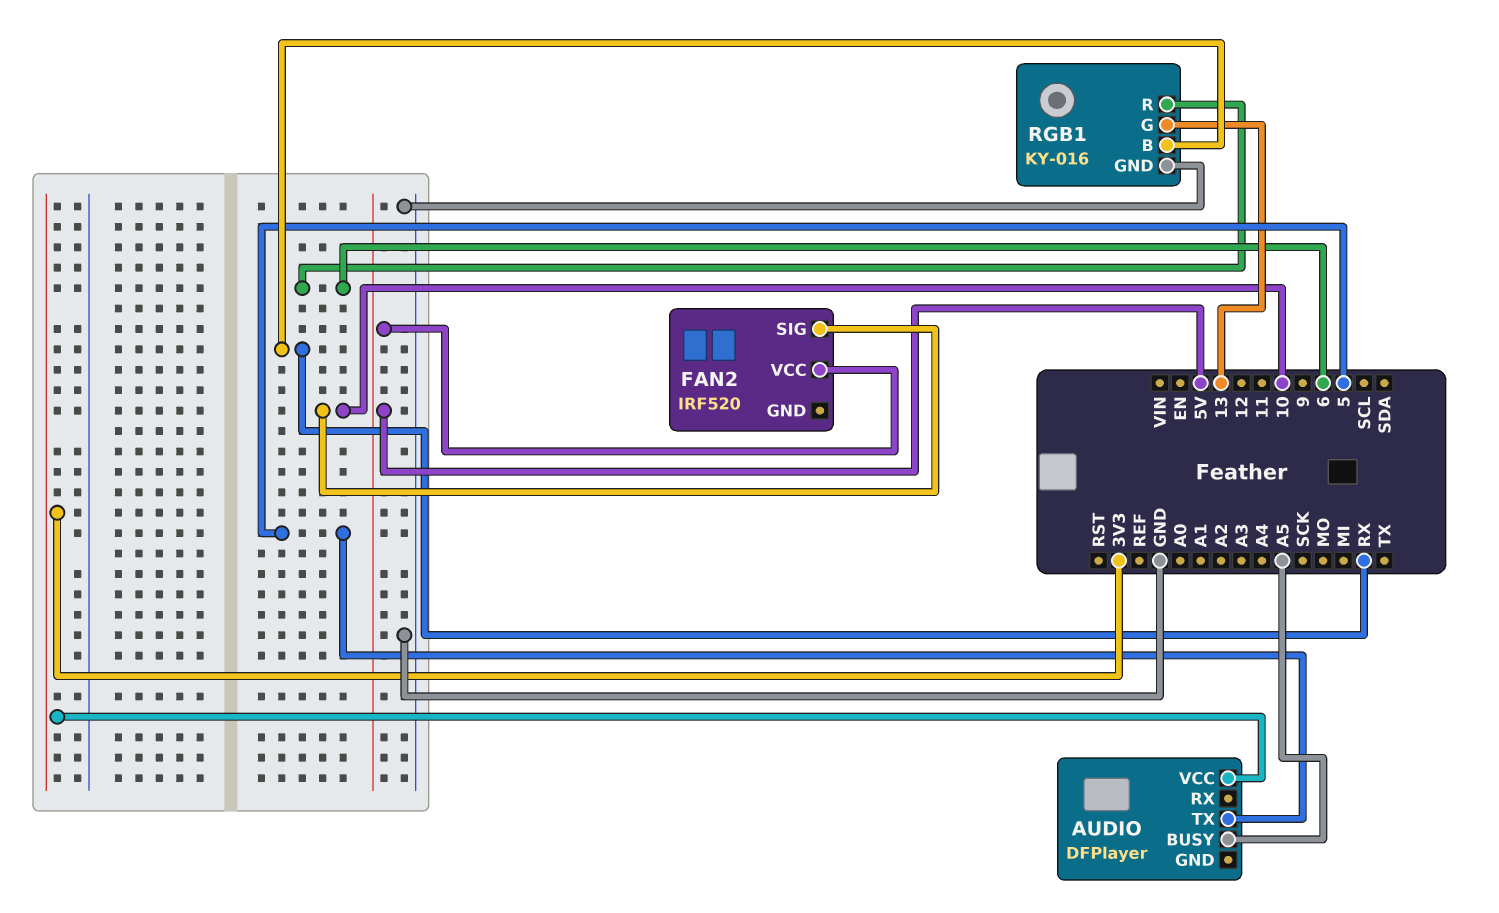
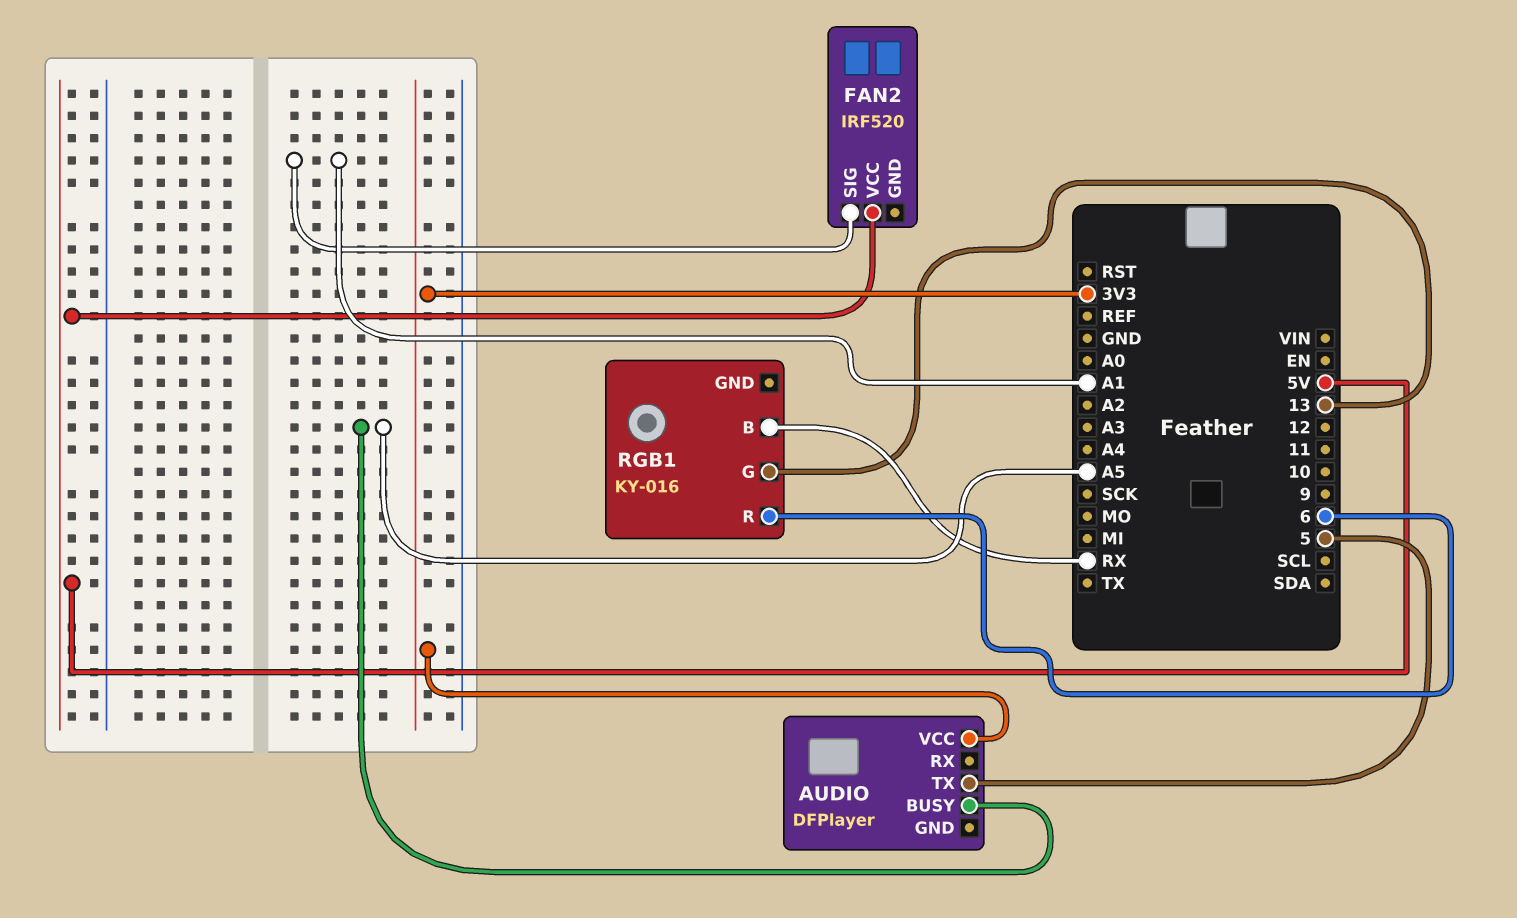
FAN2 pin SIG: 10 -> A1
RGB1 pin GND: GND -> none

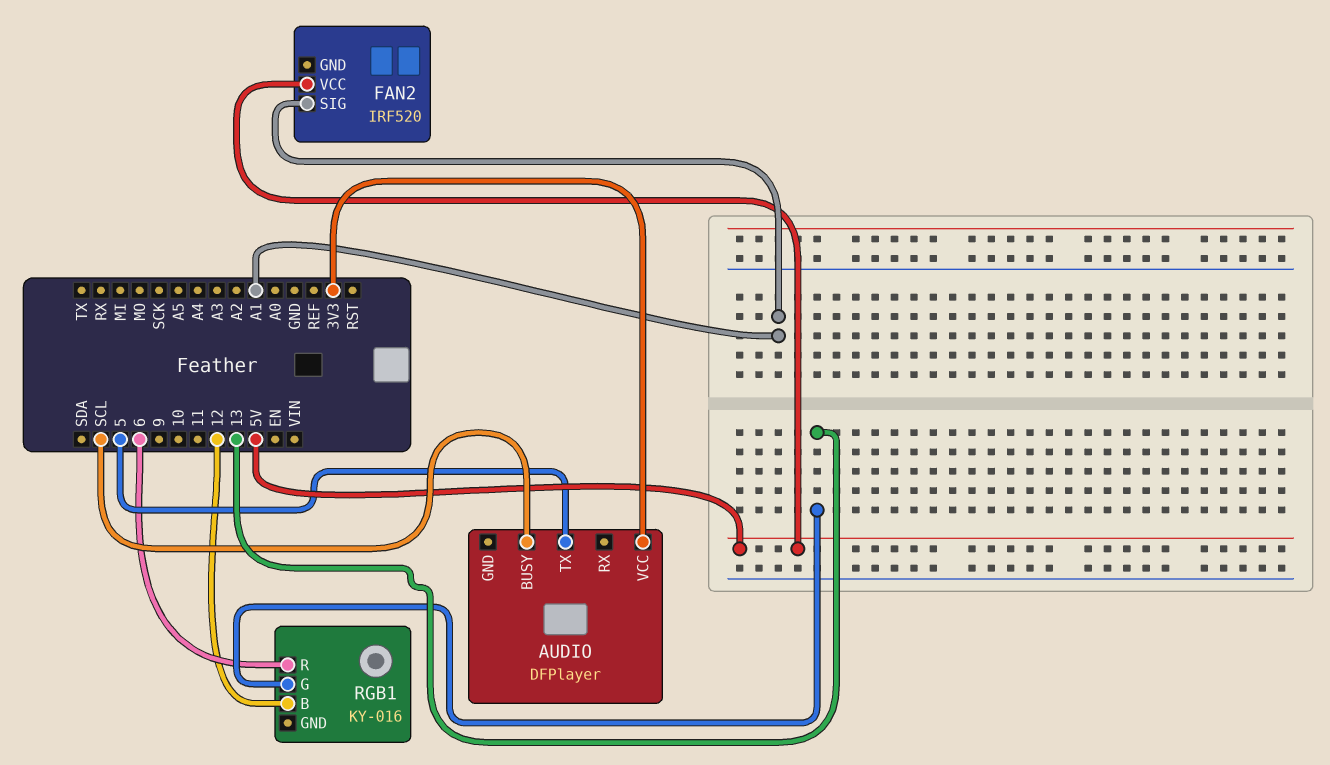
AUDIO pin BUSY: A5 -> SCL
RGB1 pin B: RX -> 12

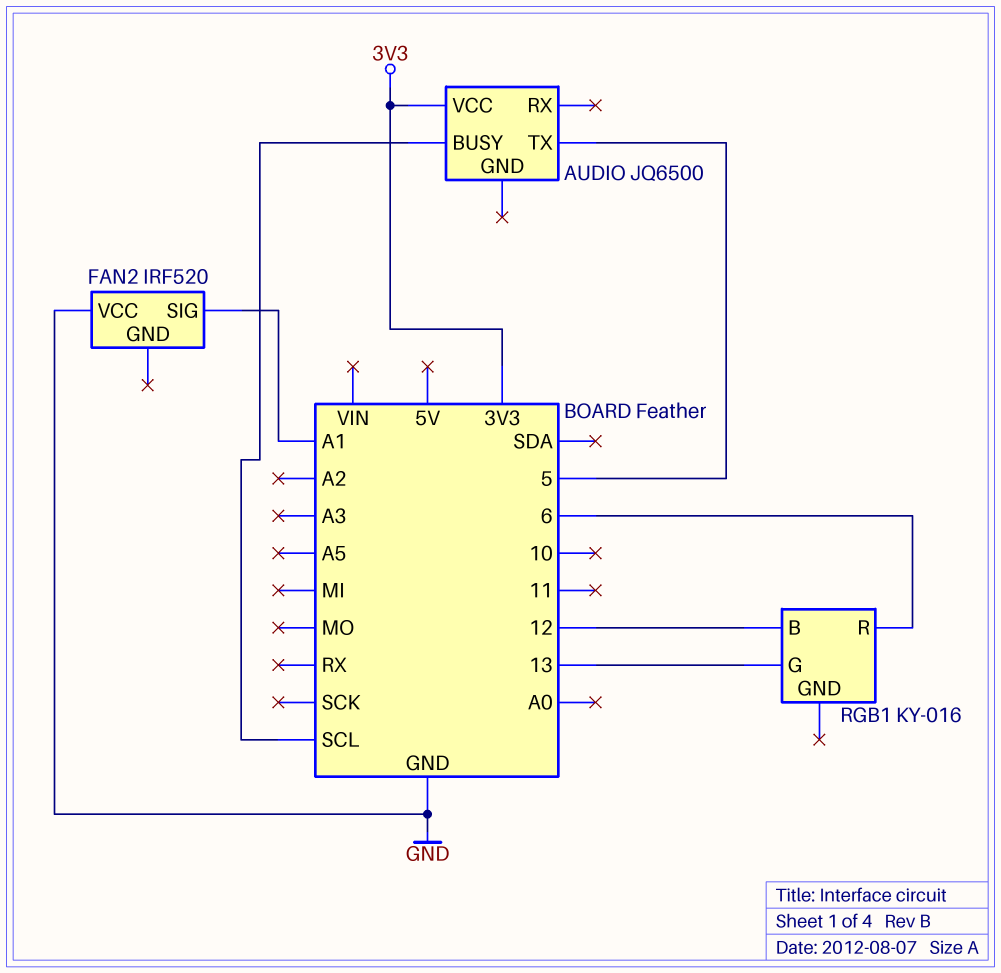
AUDIO: DFPlayer -> JQ6500
FAN2 pin VCC: 5V -> GND

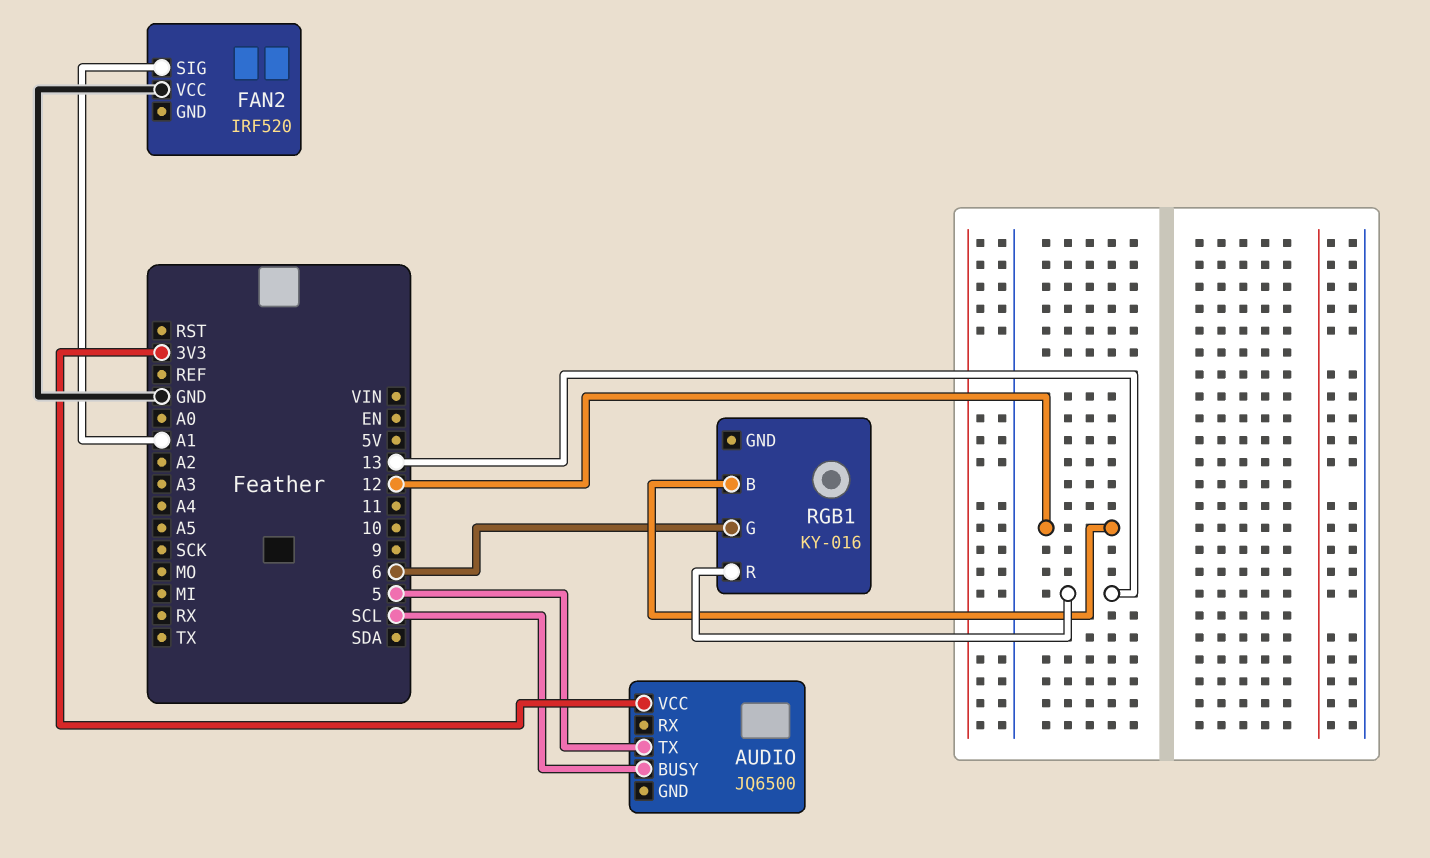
RGB1 pin G: 13 -> 6
RGB1 pin R: 6 -> 13

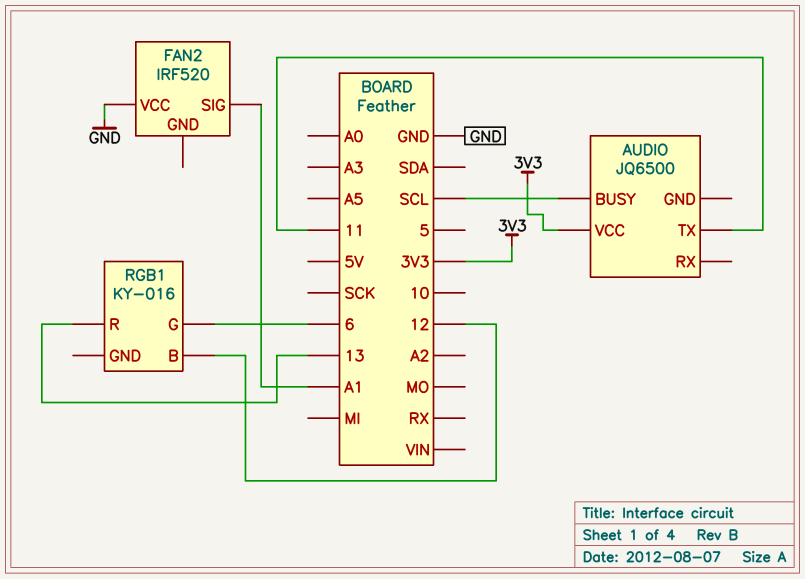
AUDIO pin TX: 5 -> 11

